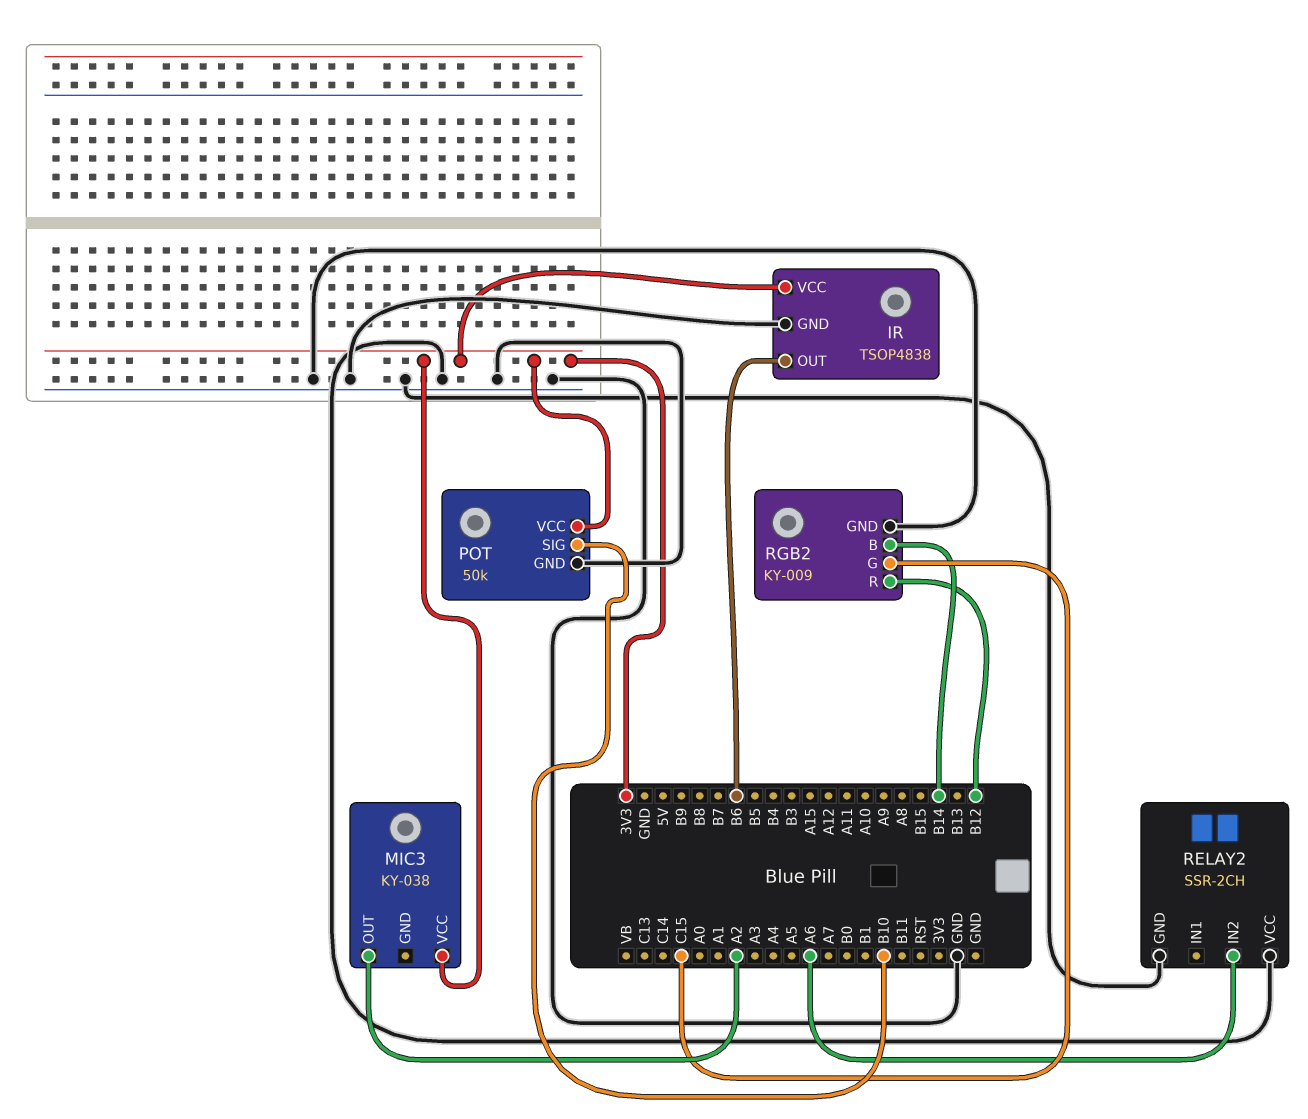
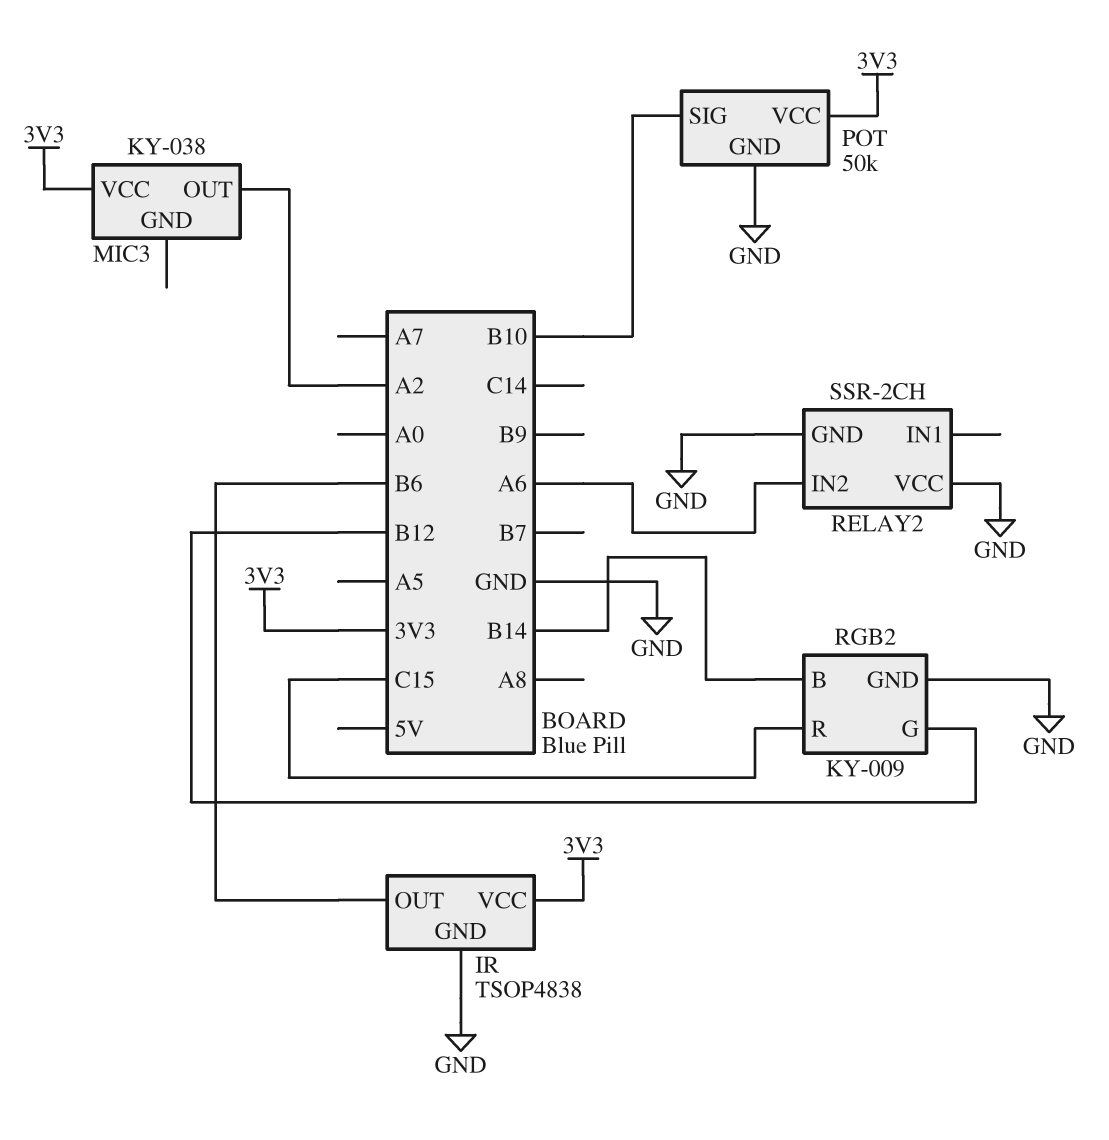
RGB2 pin G: C15 -> B12
RGB2 pin R: B12 -> C15

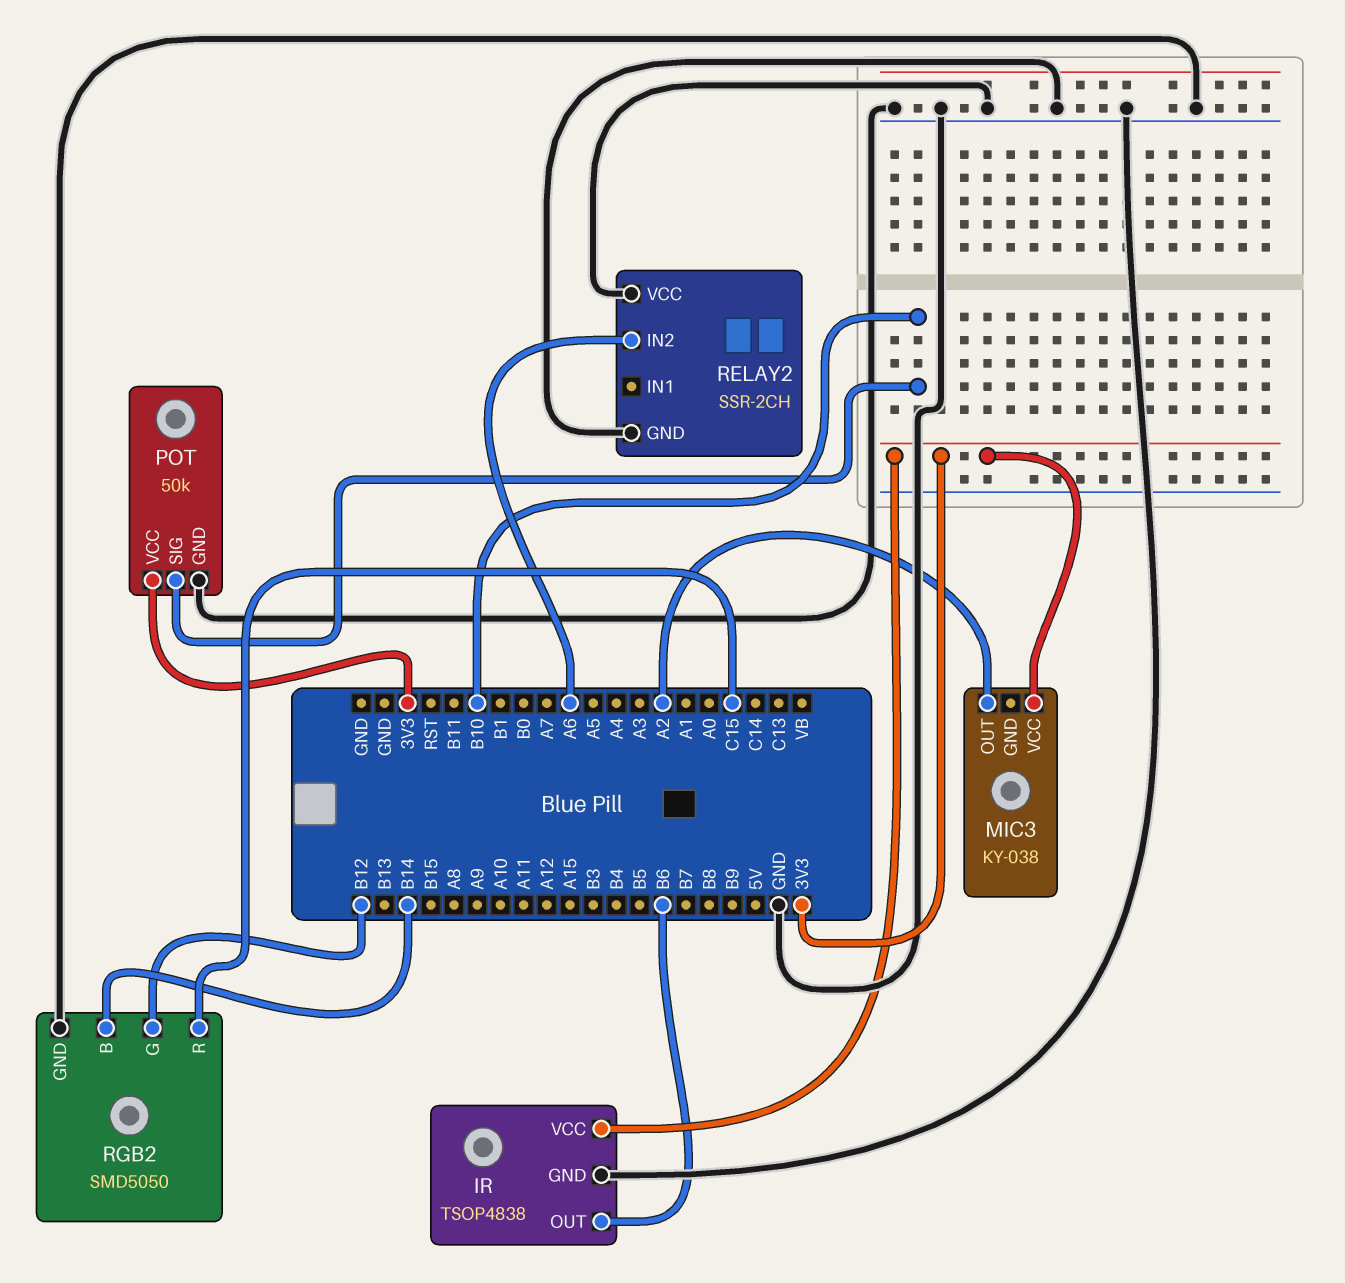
RGB2: KY-009 -> SMD5050

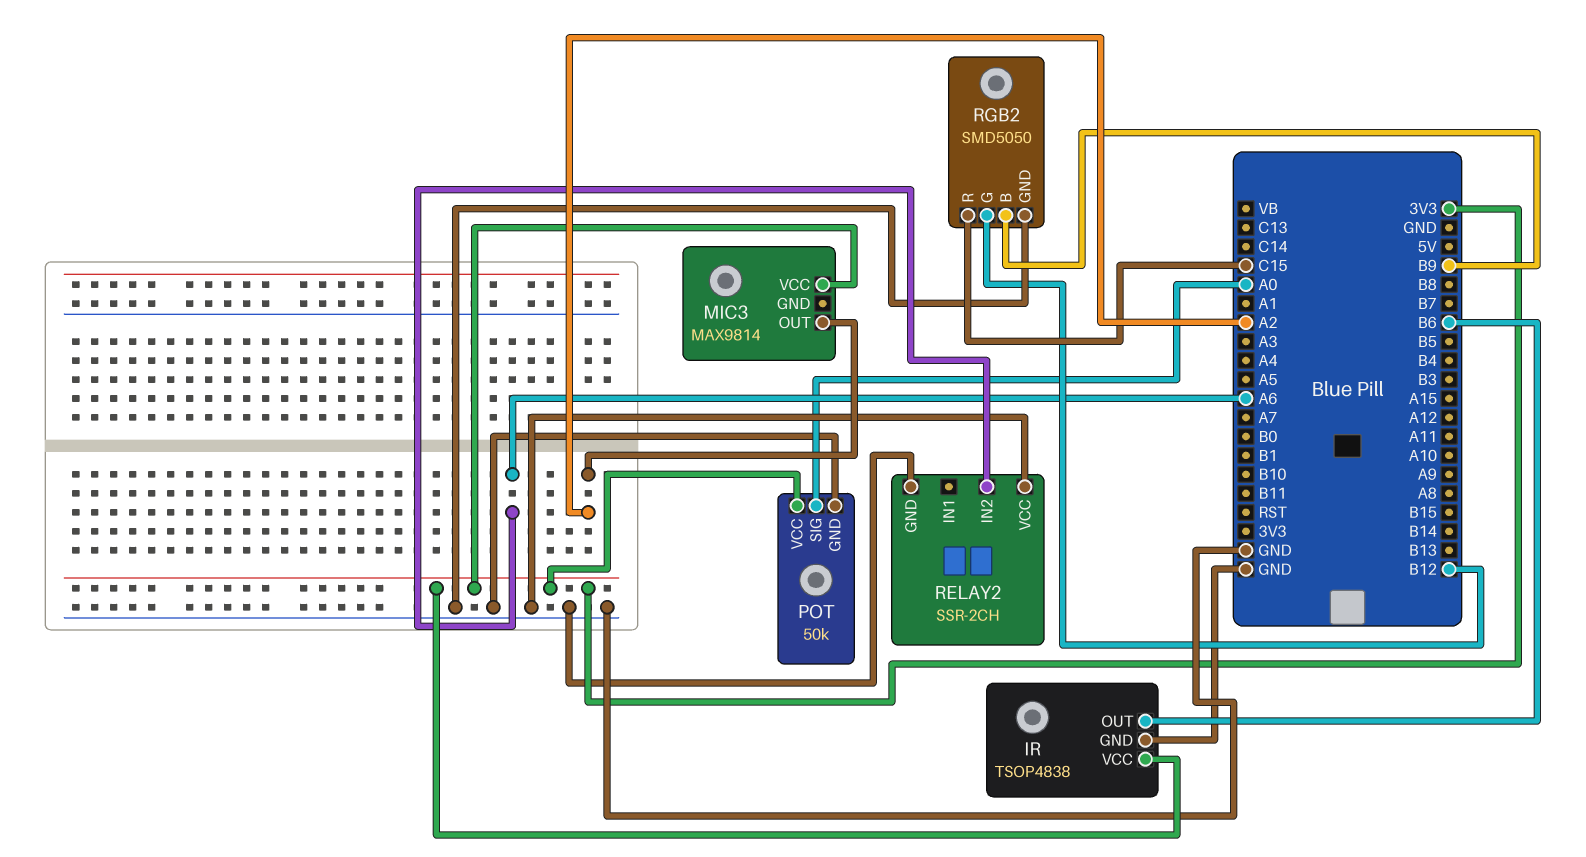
MIC3: KY-038 -> MAX9814
POT pin SIG: B10 -> A0
RGB2 pin B: B14 -> B9

